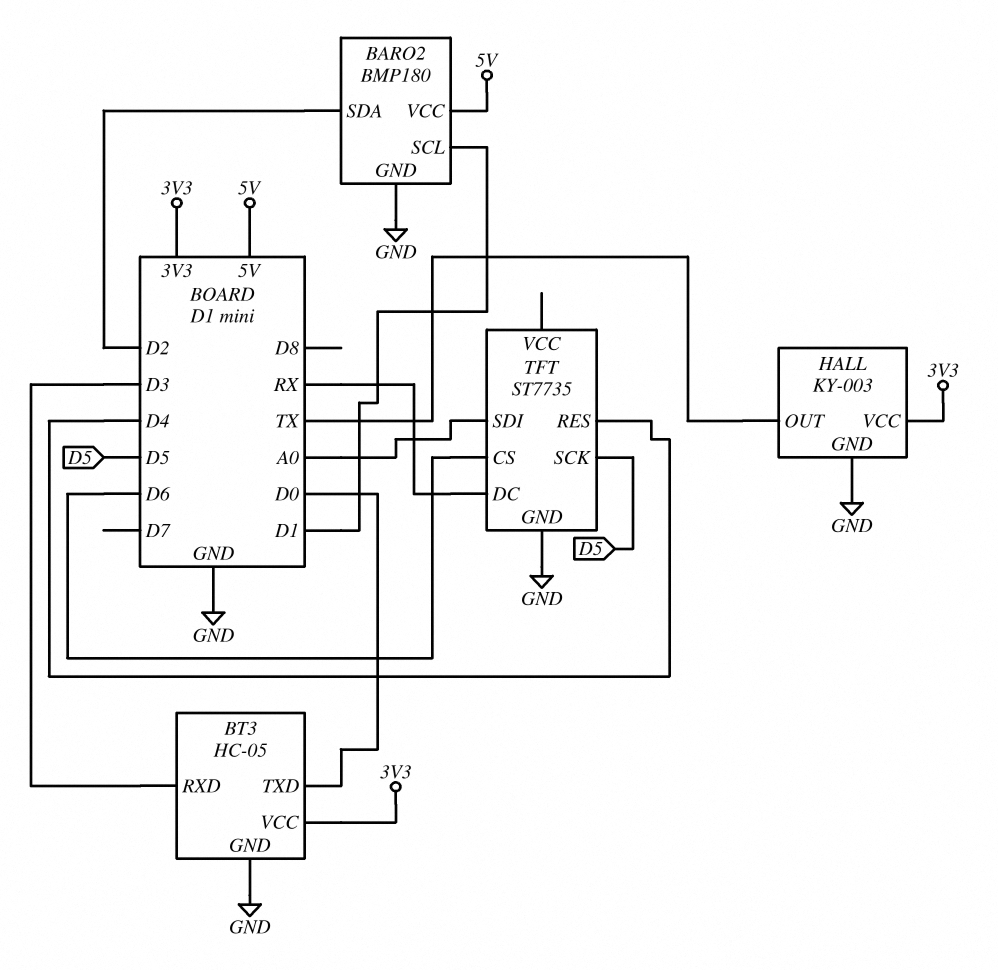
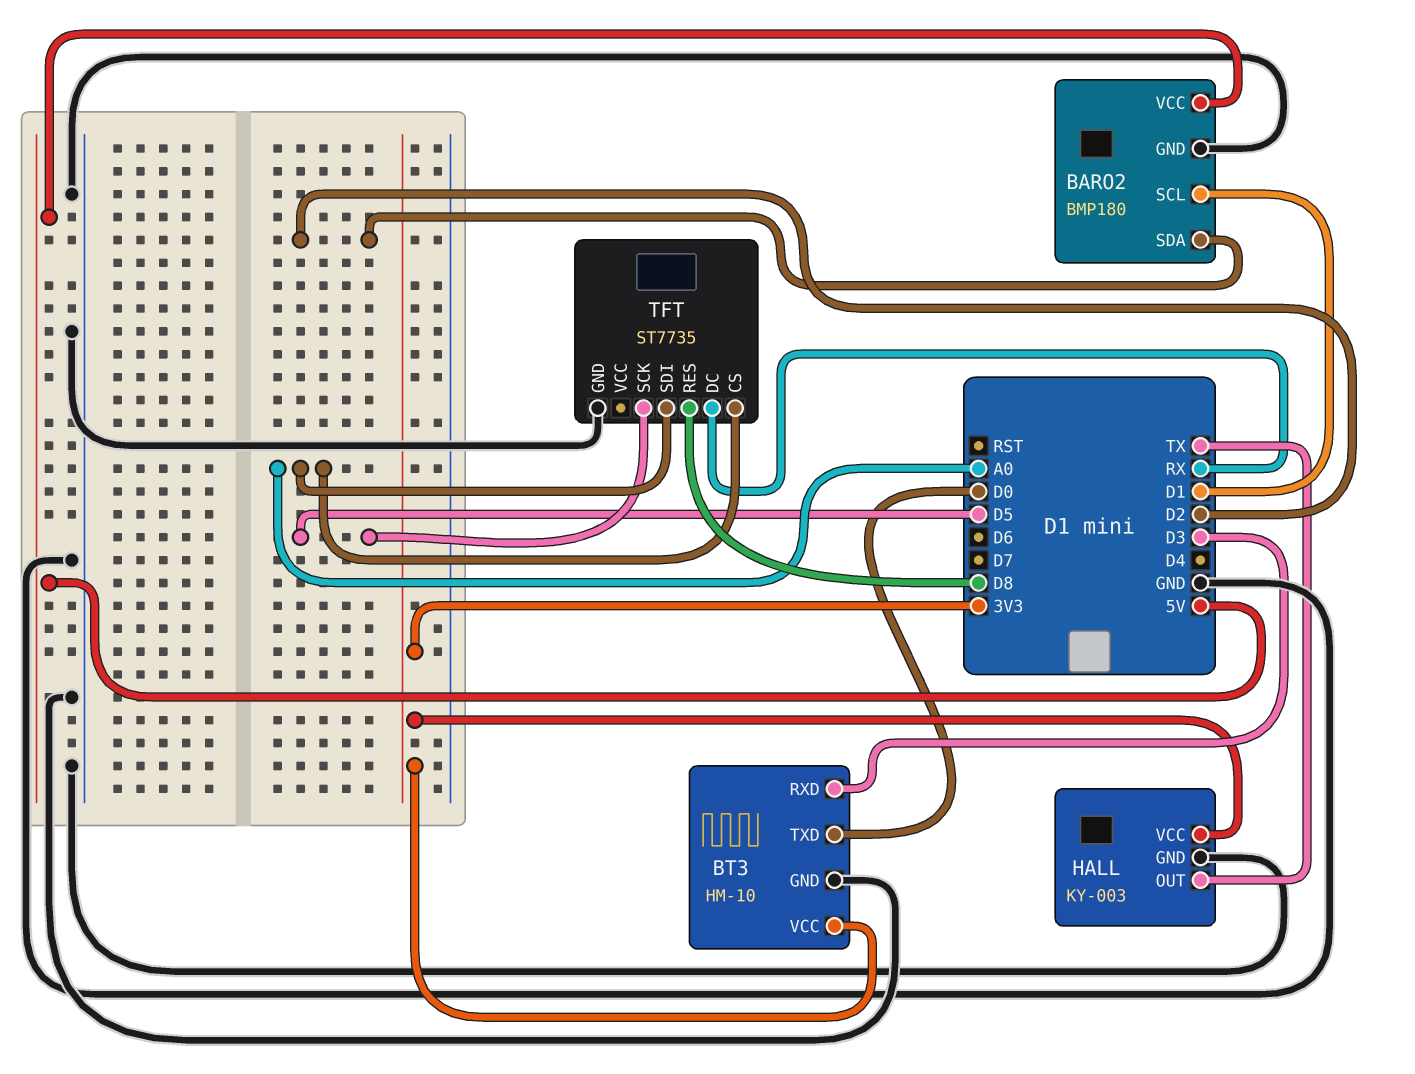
BT3: HC-05 -> HM-10
TFT pin CS: D6 -> A0
TFT pin RES: D4 -> D8

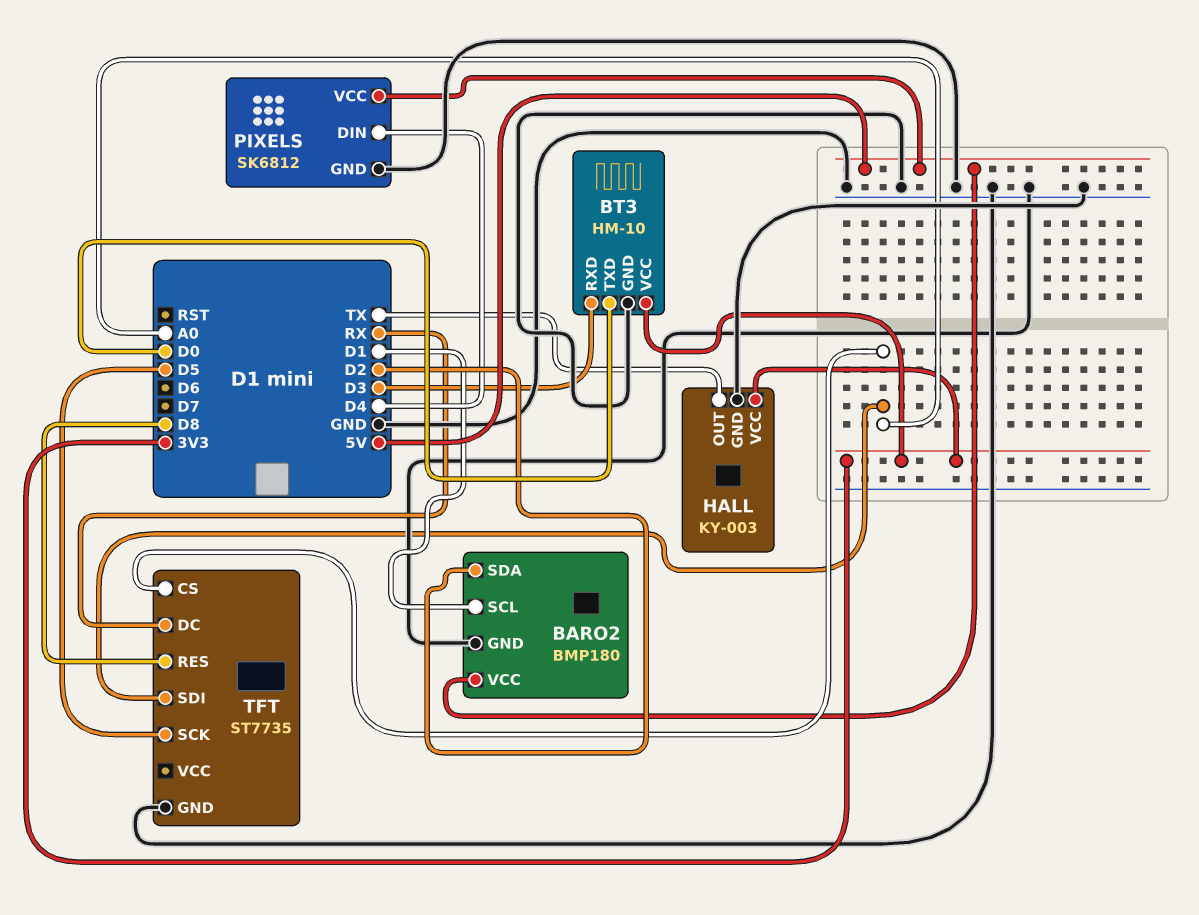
PIXELS: none -> SK6812
PIXELS pin DIN: none -> D4
PIXELS pin GND: none -> GND
PIXELS pin VCC: none -> 5V

